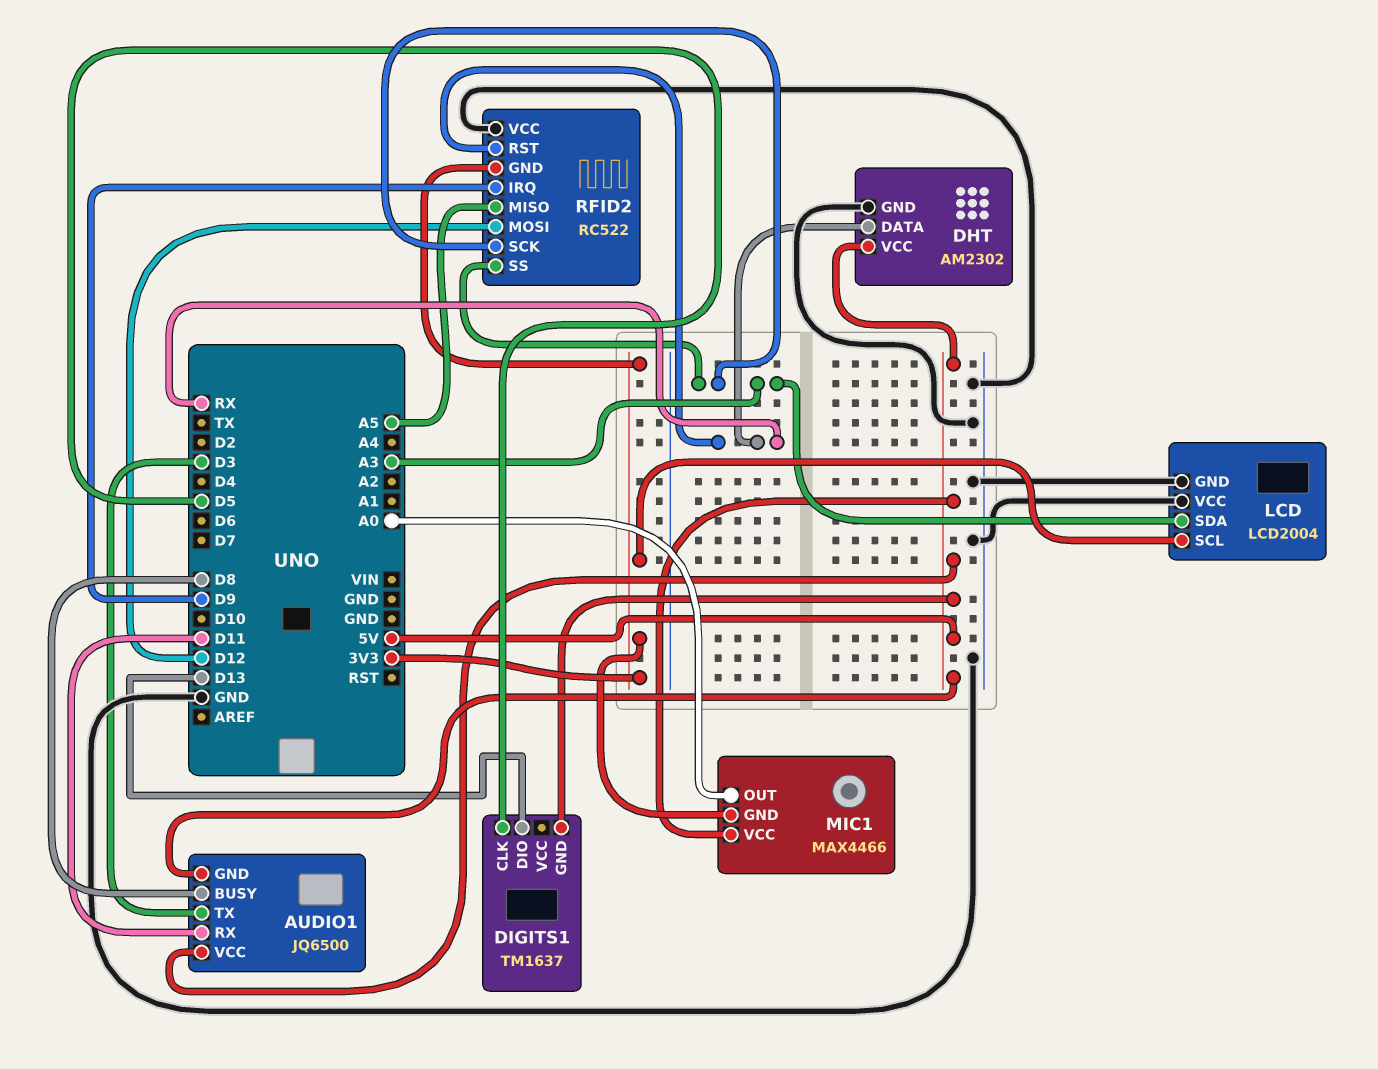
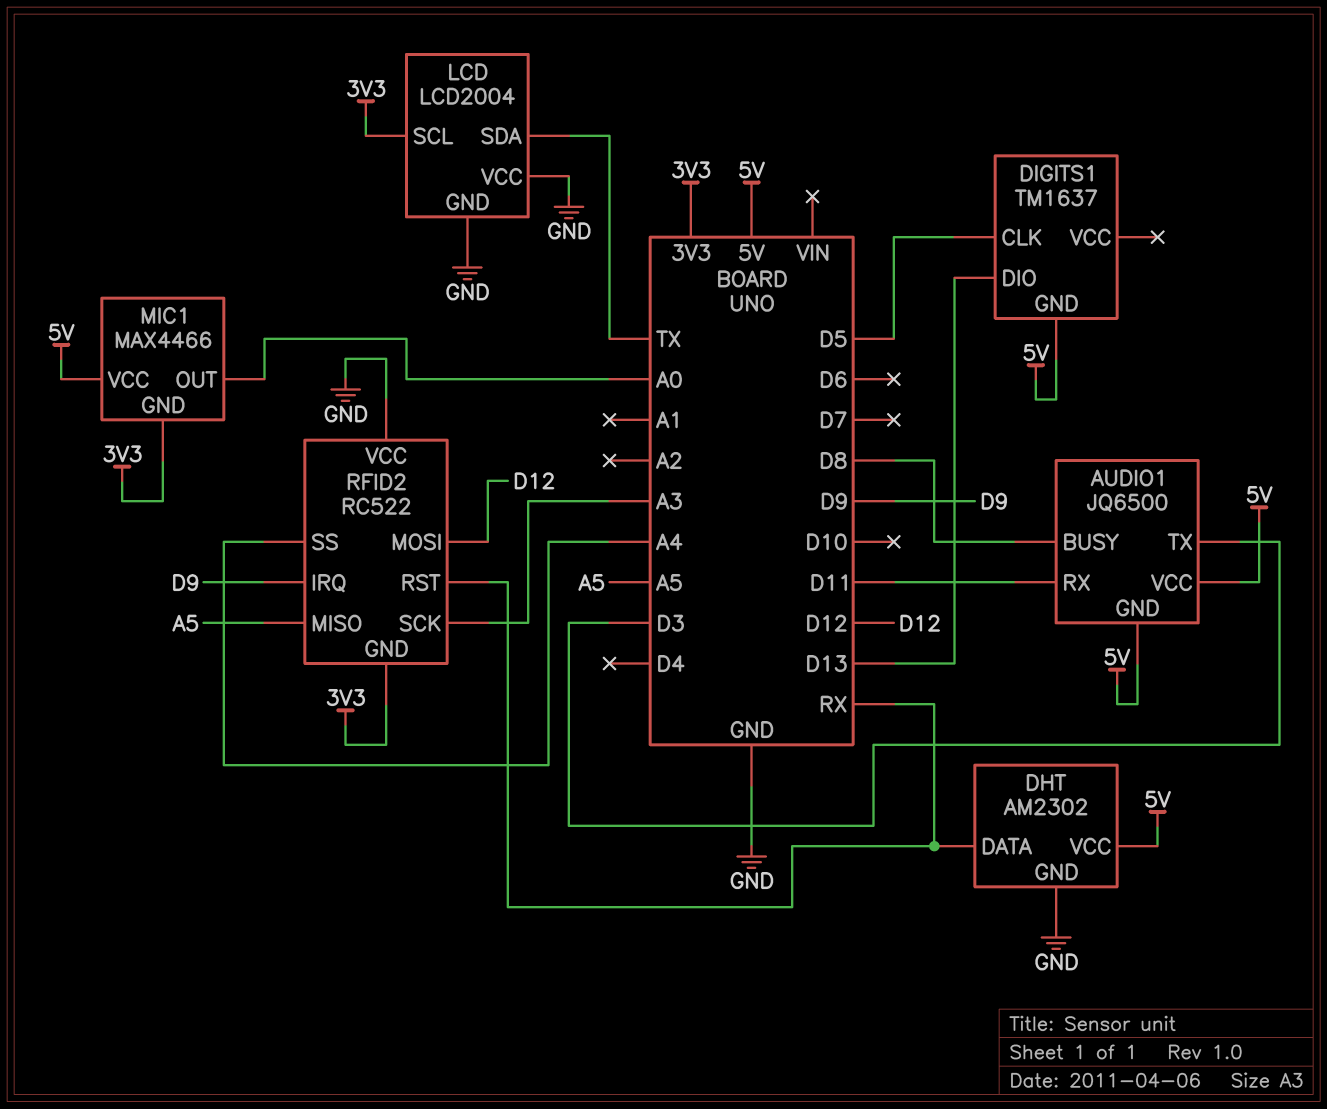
LCD pin SDA: A3 -> TX
RFID2 pin SS: A3 -> A4

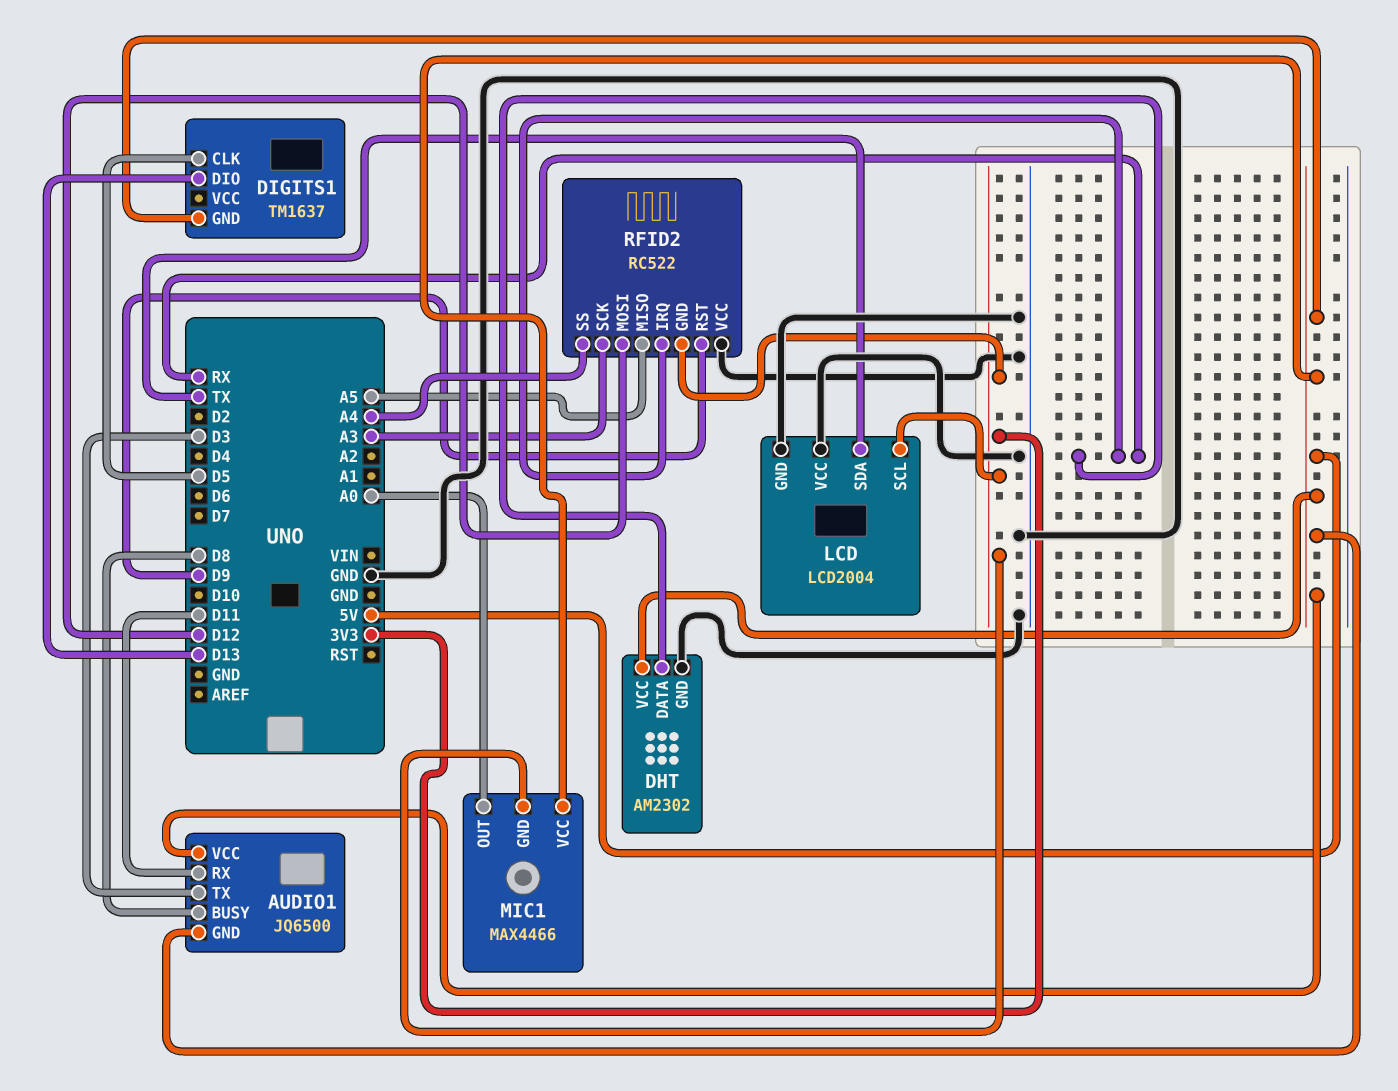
RFID2 pin IRQ: D9 -> RX
RFID2 pin RST: RX -> D9

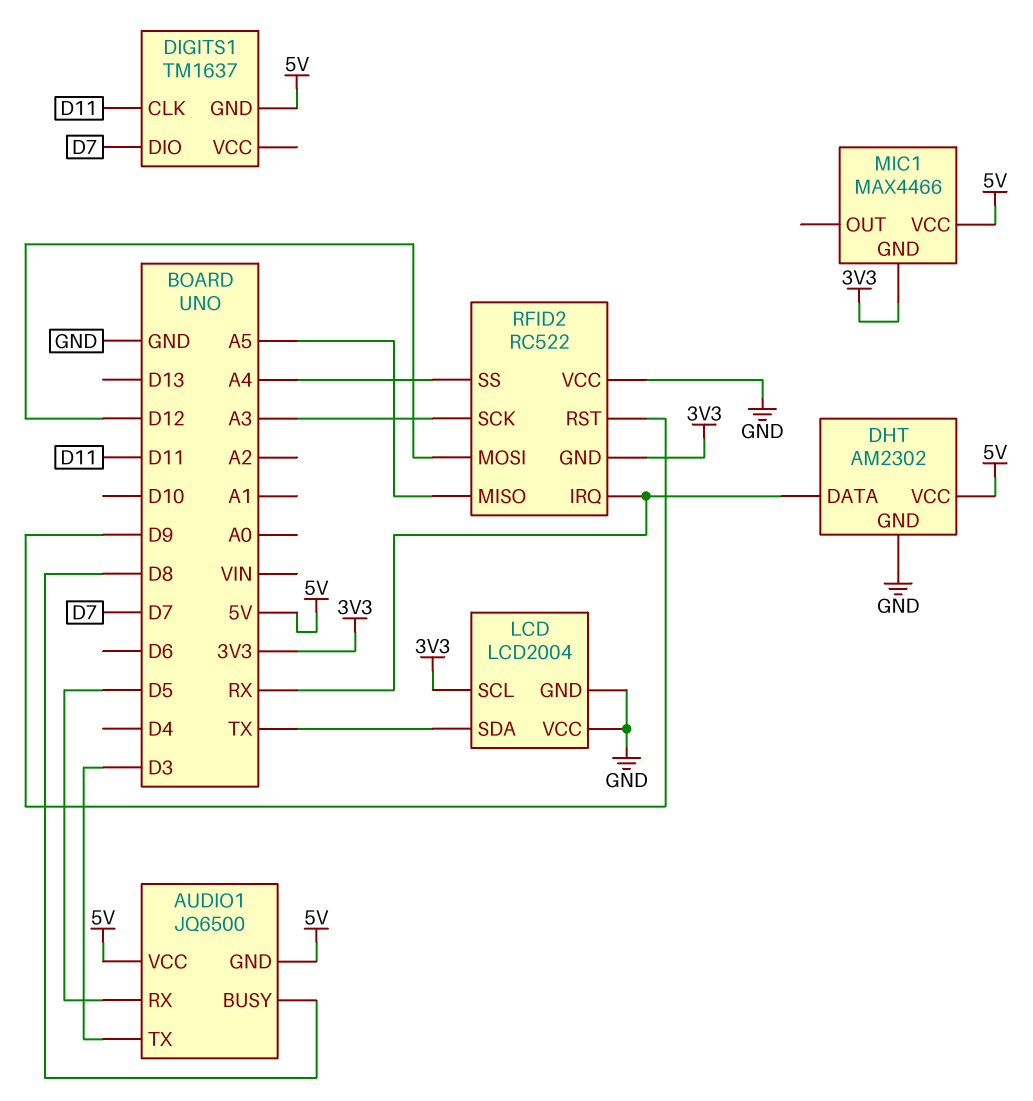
AUDIO1 pin RX: D11 -> D5
DIGITS1 pin CLK: D5 -> D11
DIGITS1 pin DIO: D13 -> D7
MIC1 pin OUT: A0 -> none

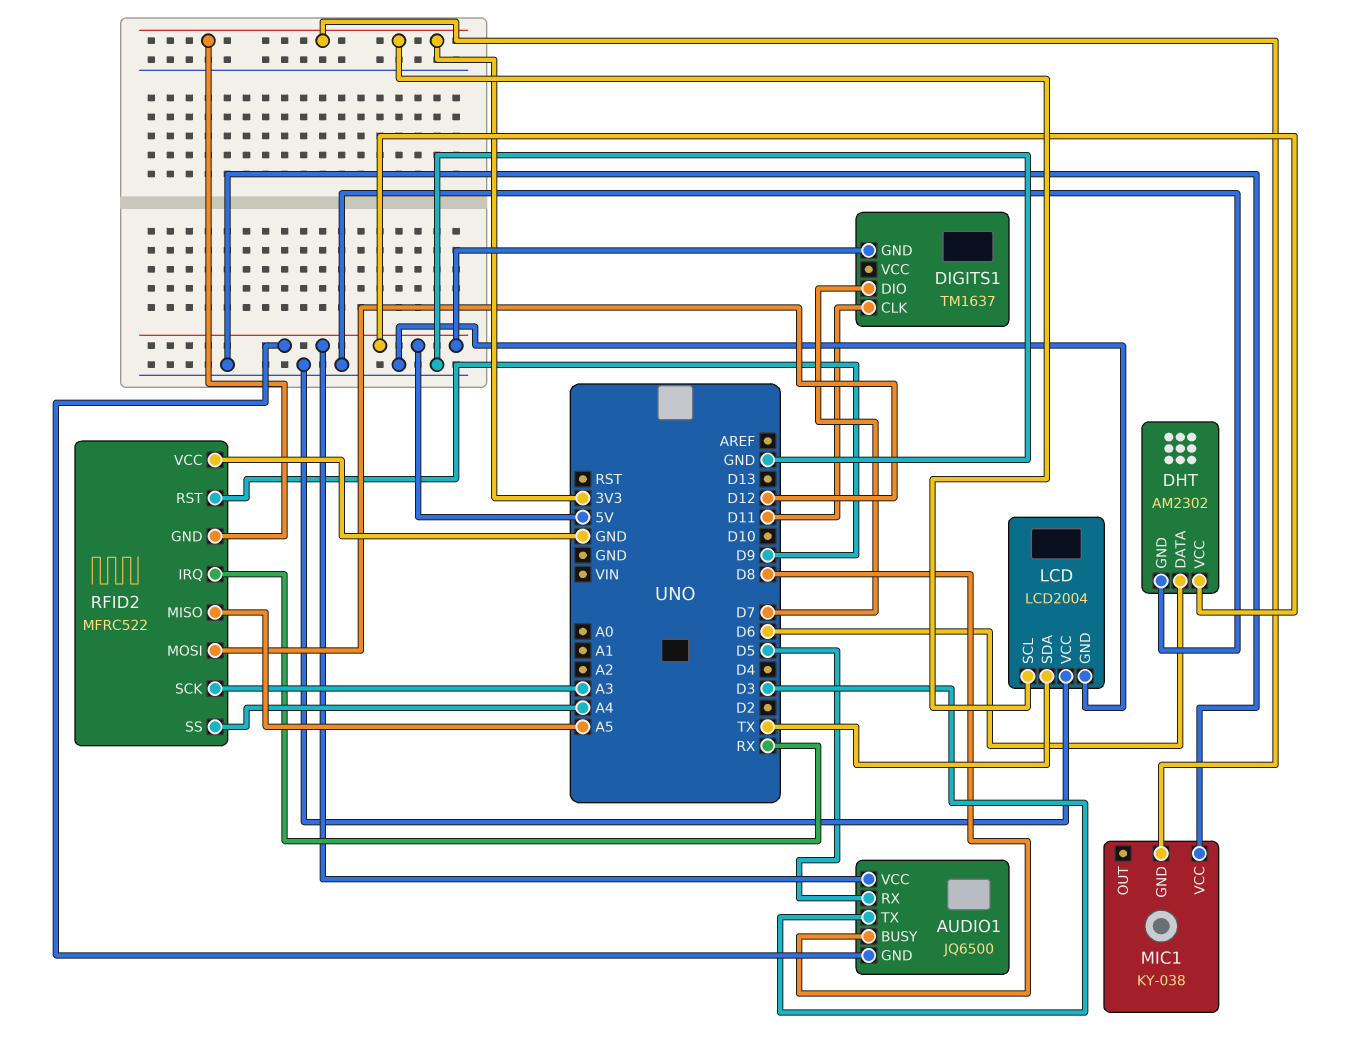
DHT pin DATA: RX -> D6
MIC1: MAX4466 -> KY-038
MIC1 pin VCC: 5V -> GND
RFID2: RC522 -> MFRC522

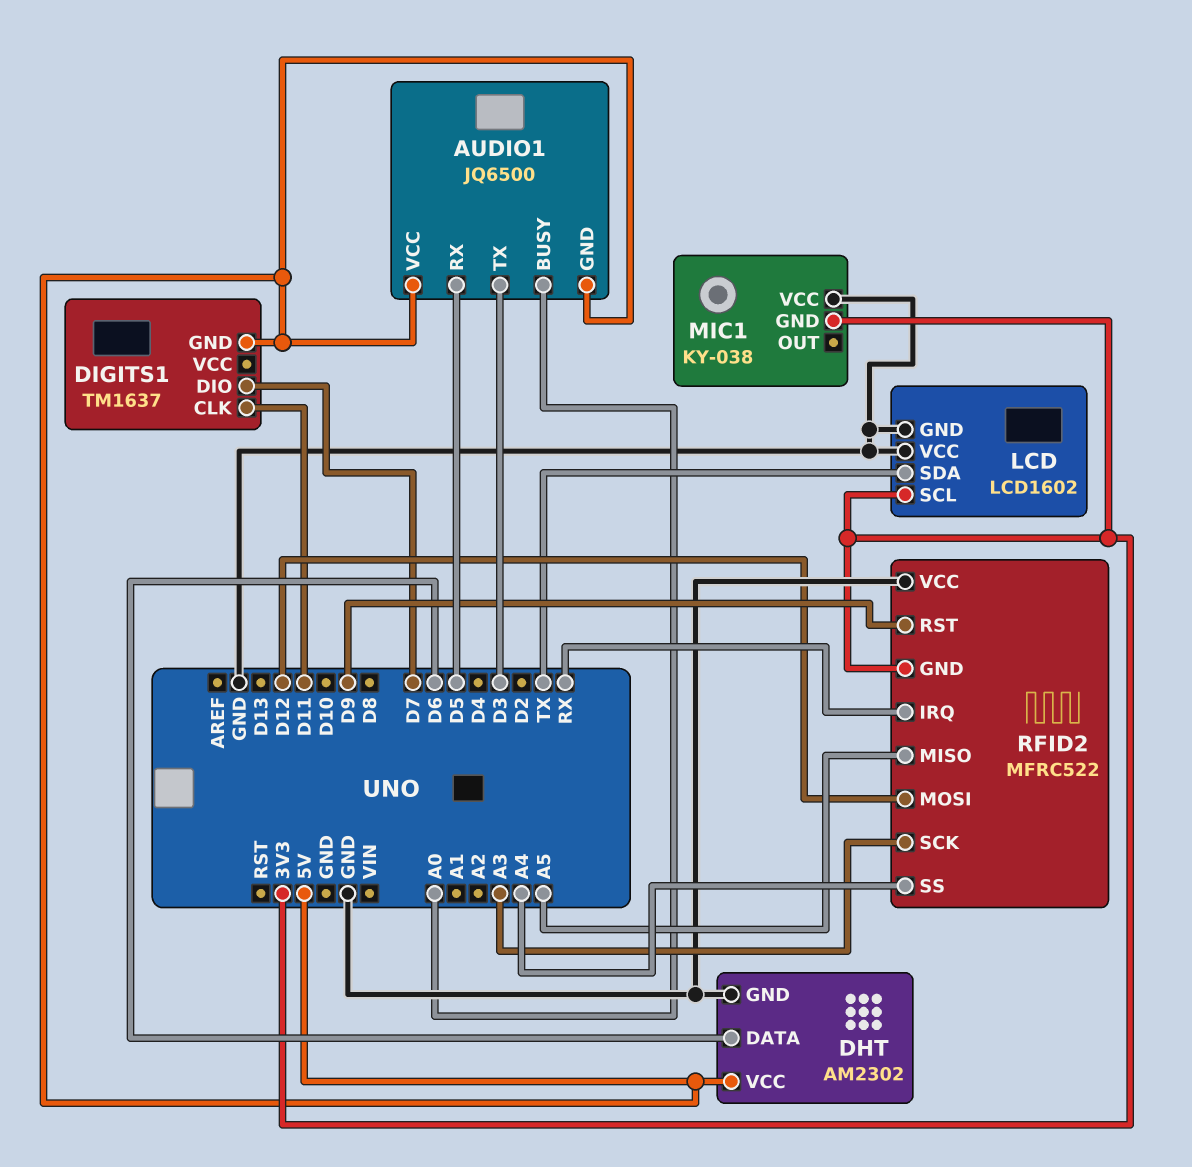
AUDIO1 pin BUSY: D8 -> A0
LCD: LCD2004 -> LCD1602

